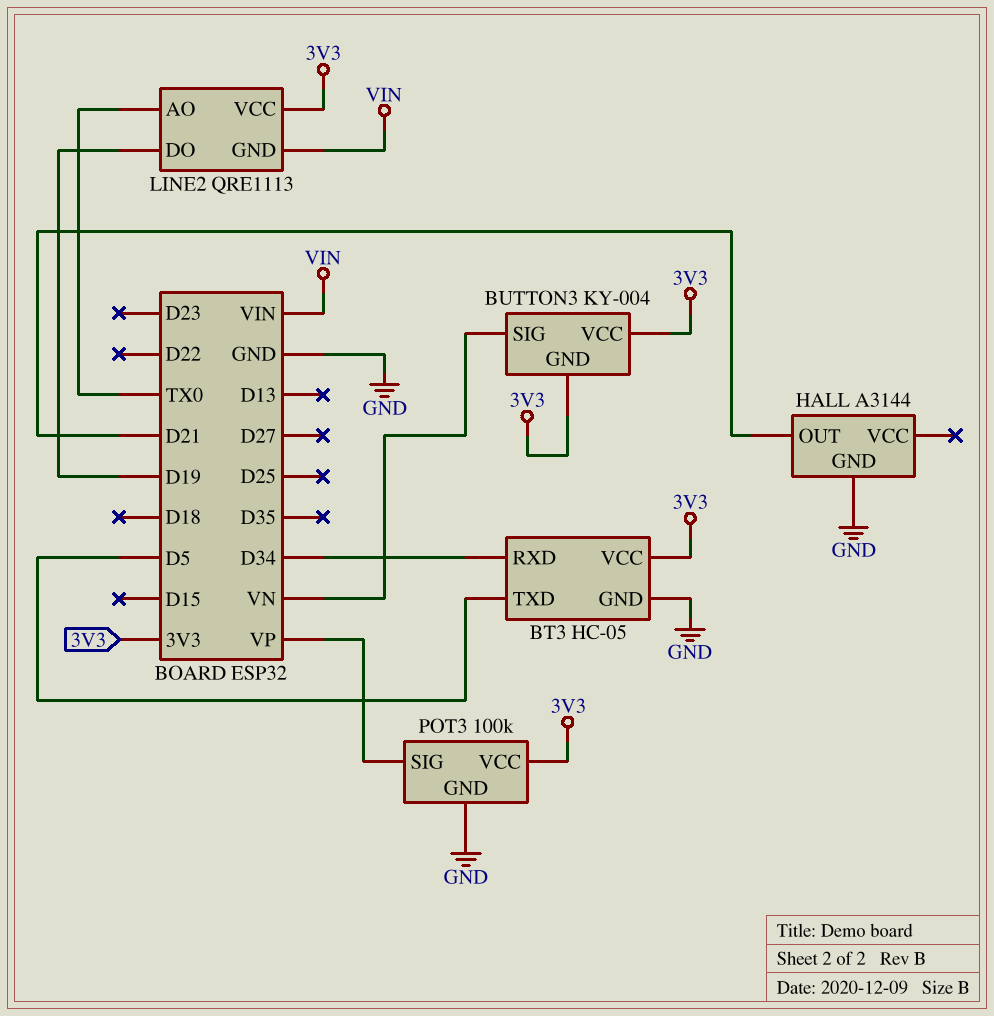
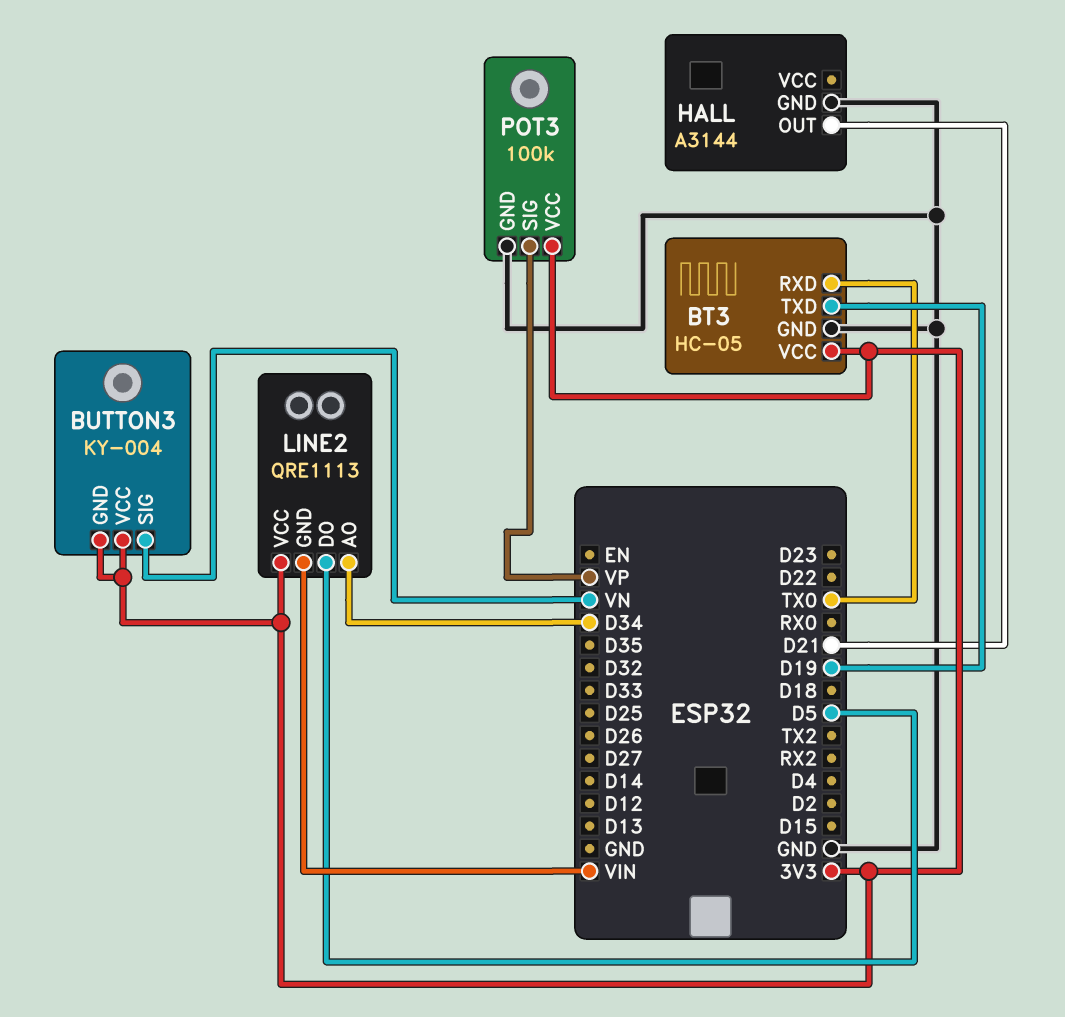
BT3 pin RXD: D34 -> TX0
BT3 pin TXD: D5 -> D19
LINE2 pin AO: TX0 -> D34
LINE2 pin DO: D19 -> D5

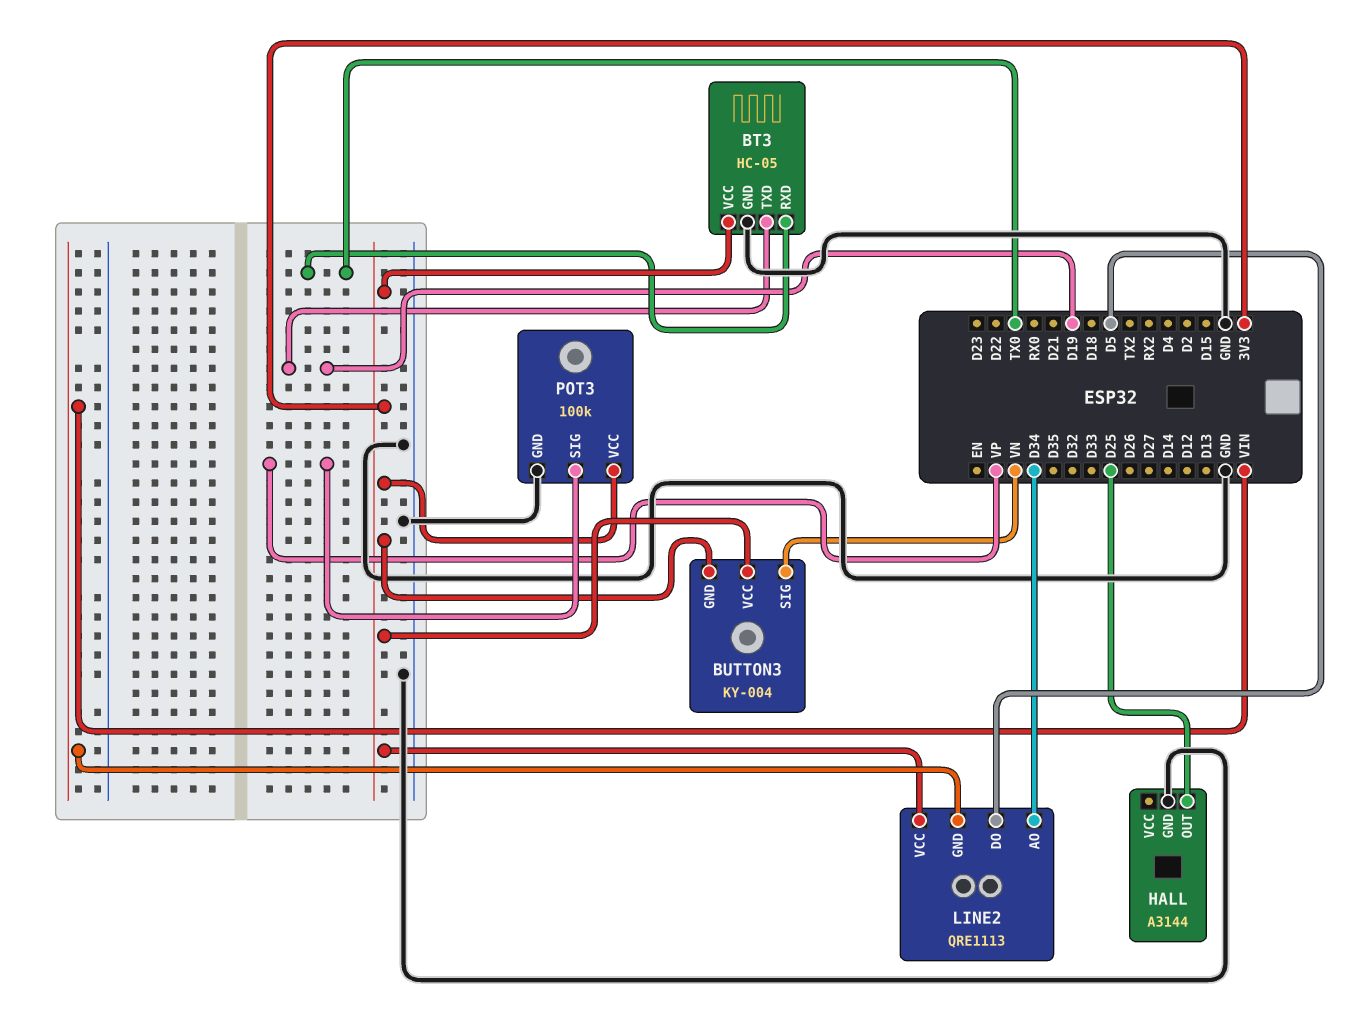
HALL pin OUT: D21 -> D25

